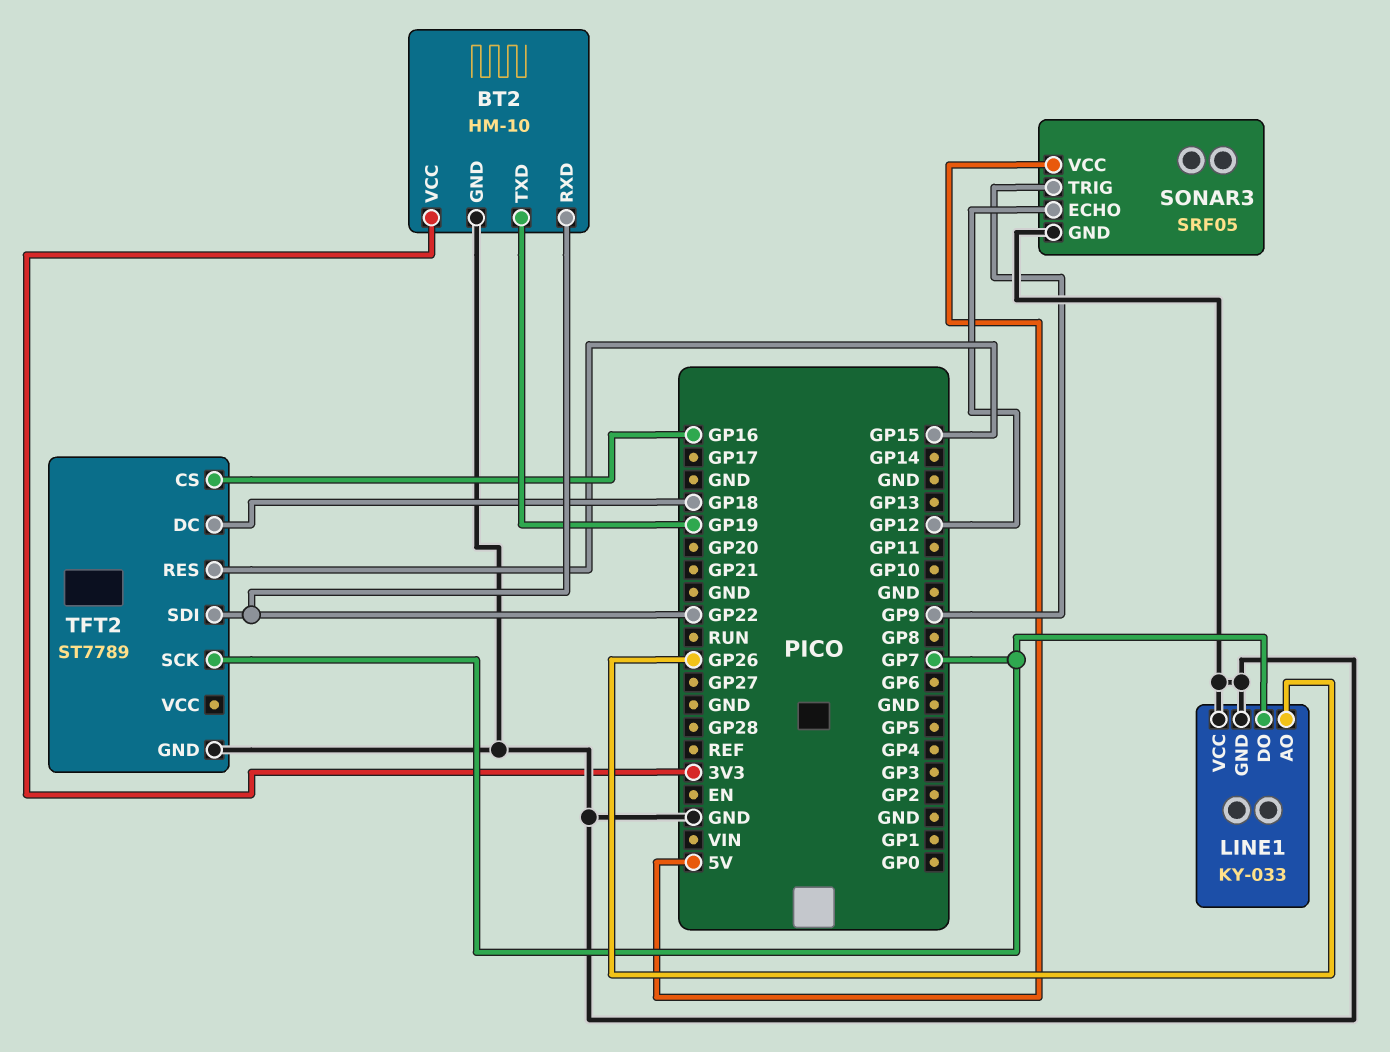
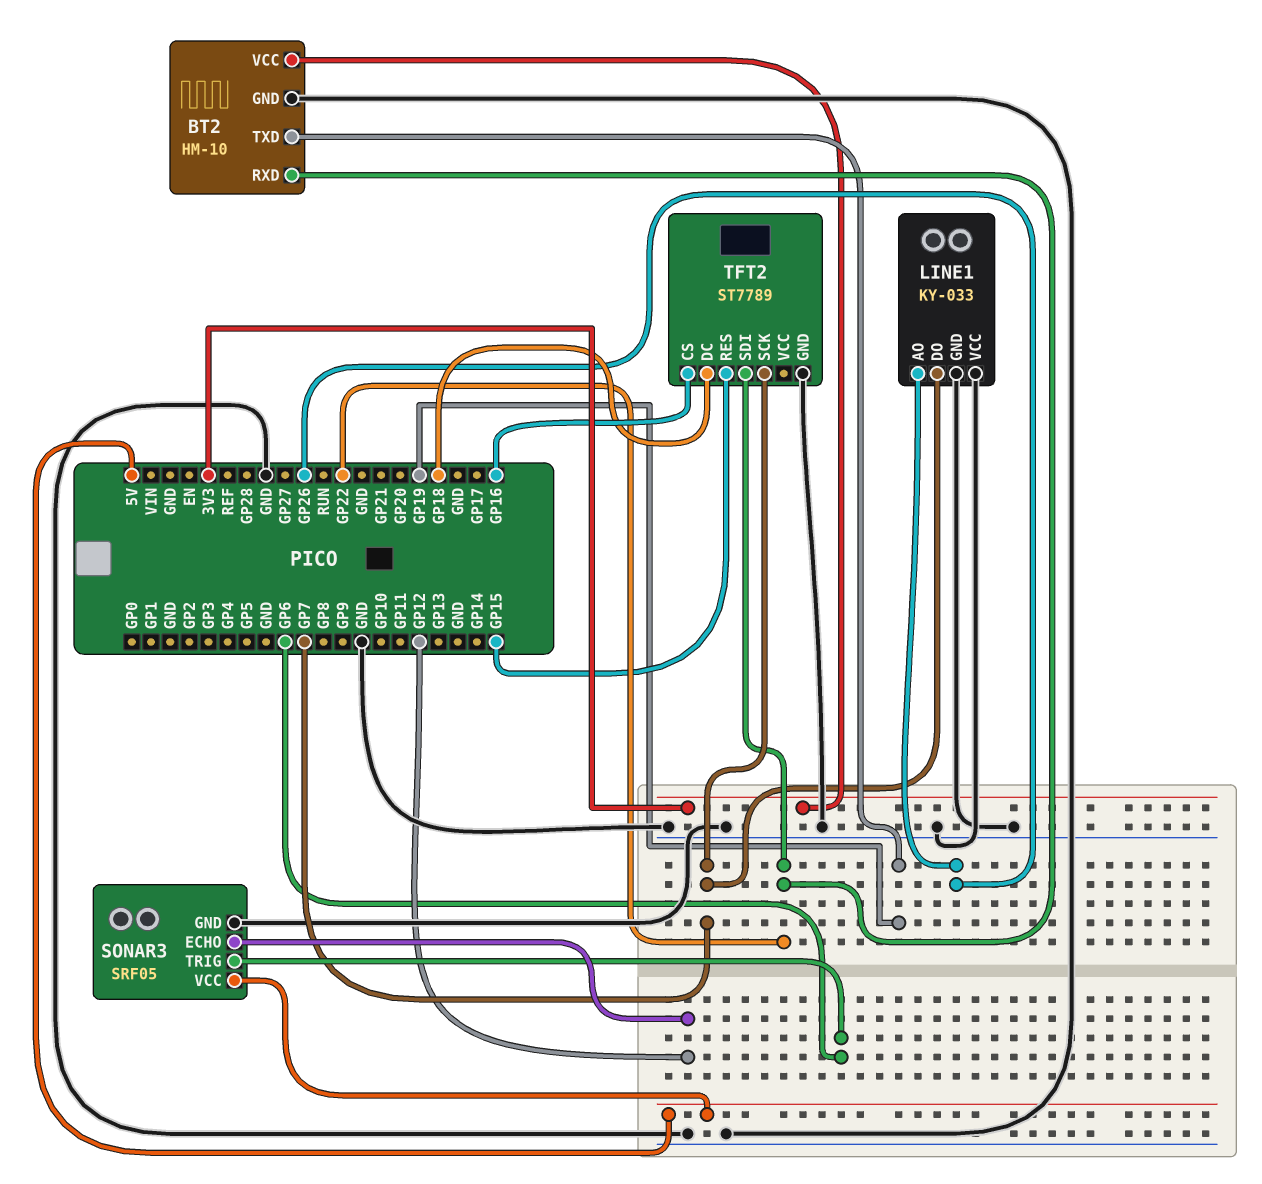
SONAR3 pin TRIG: GP9 -> GP6

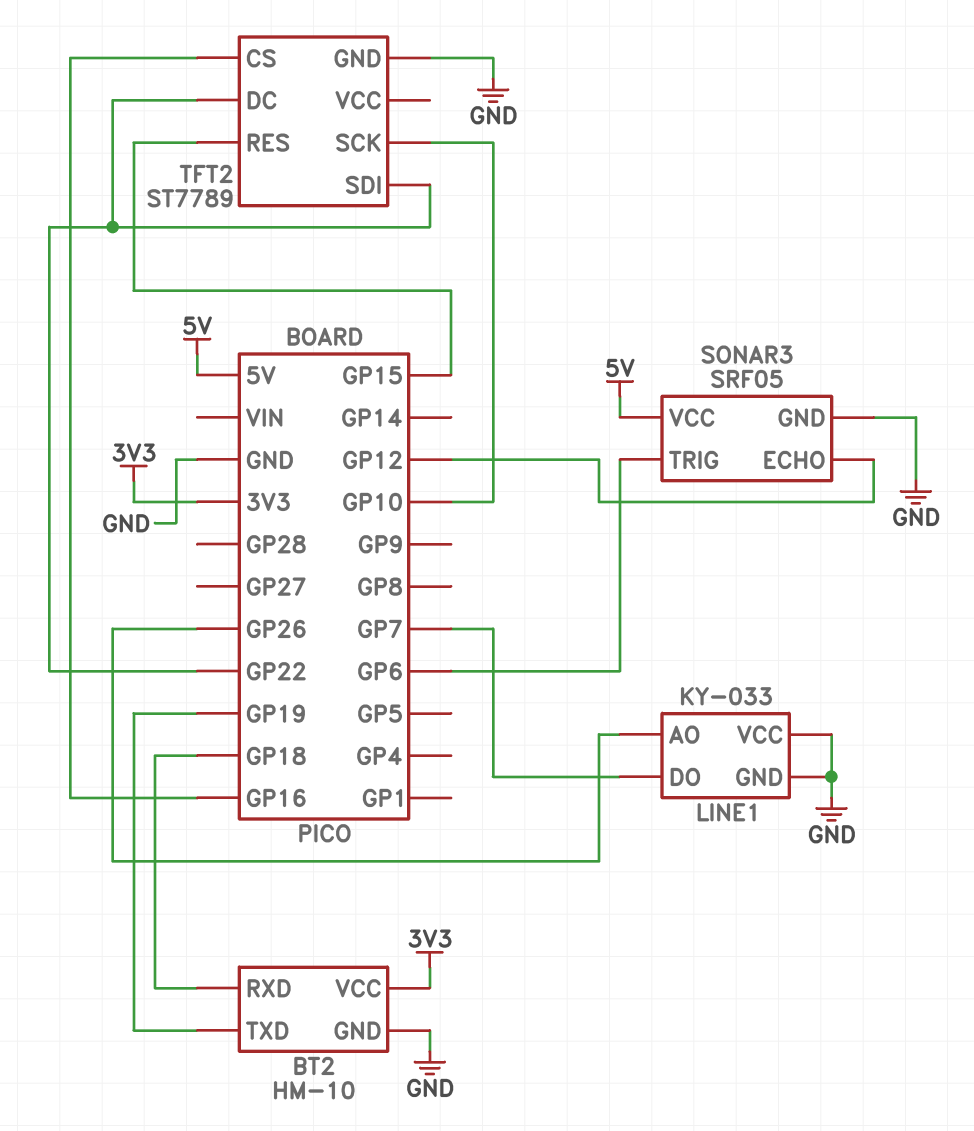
BT2 pin RXD: GP22 -> GP18
TFT2 pin DC: GP18 -> GP22
TFT2 pin SCK: GP7 -> GP10

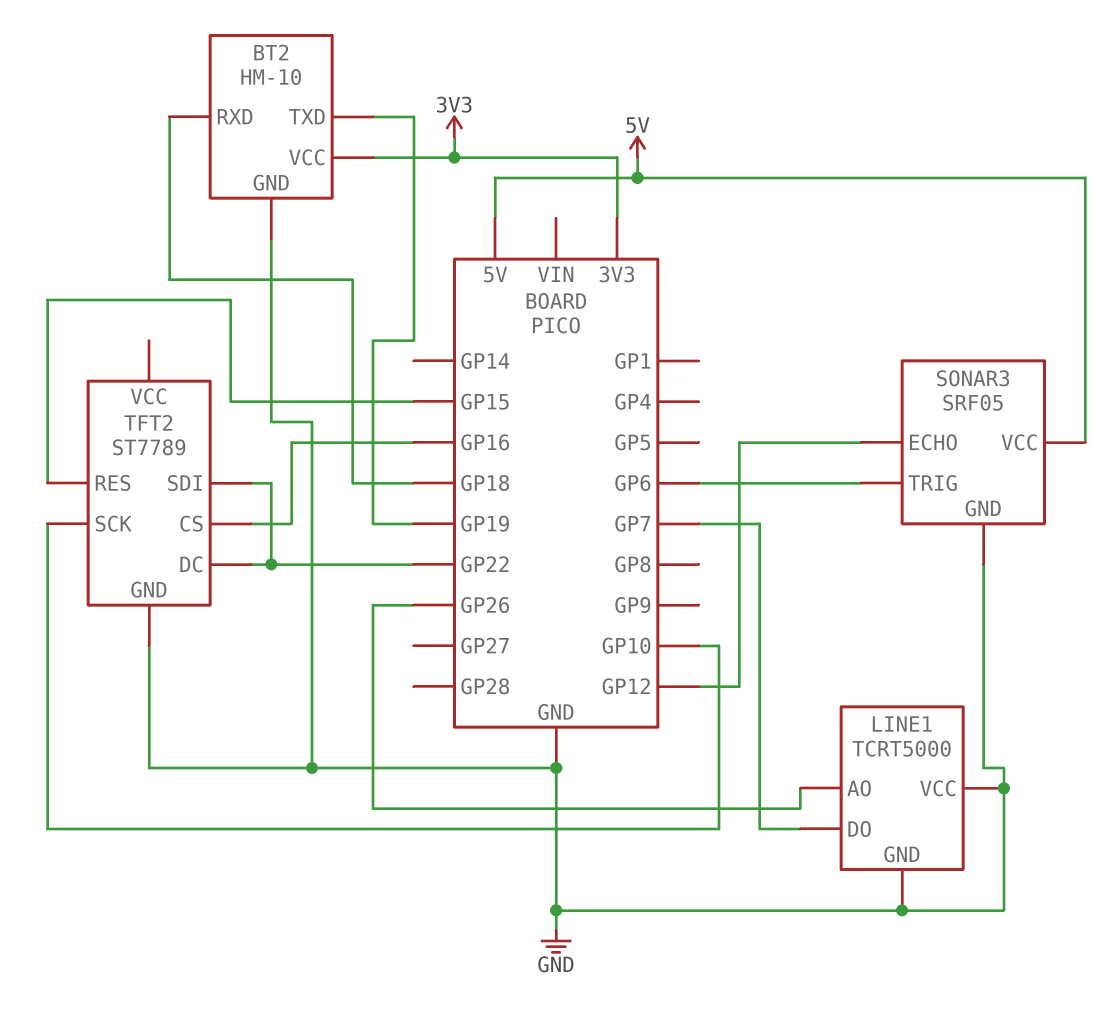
LINE1: KY-033 -> TCRT5000

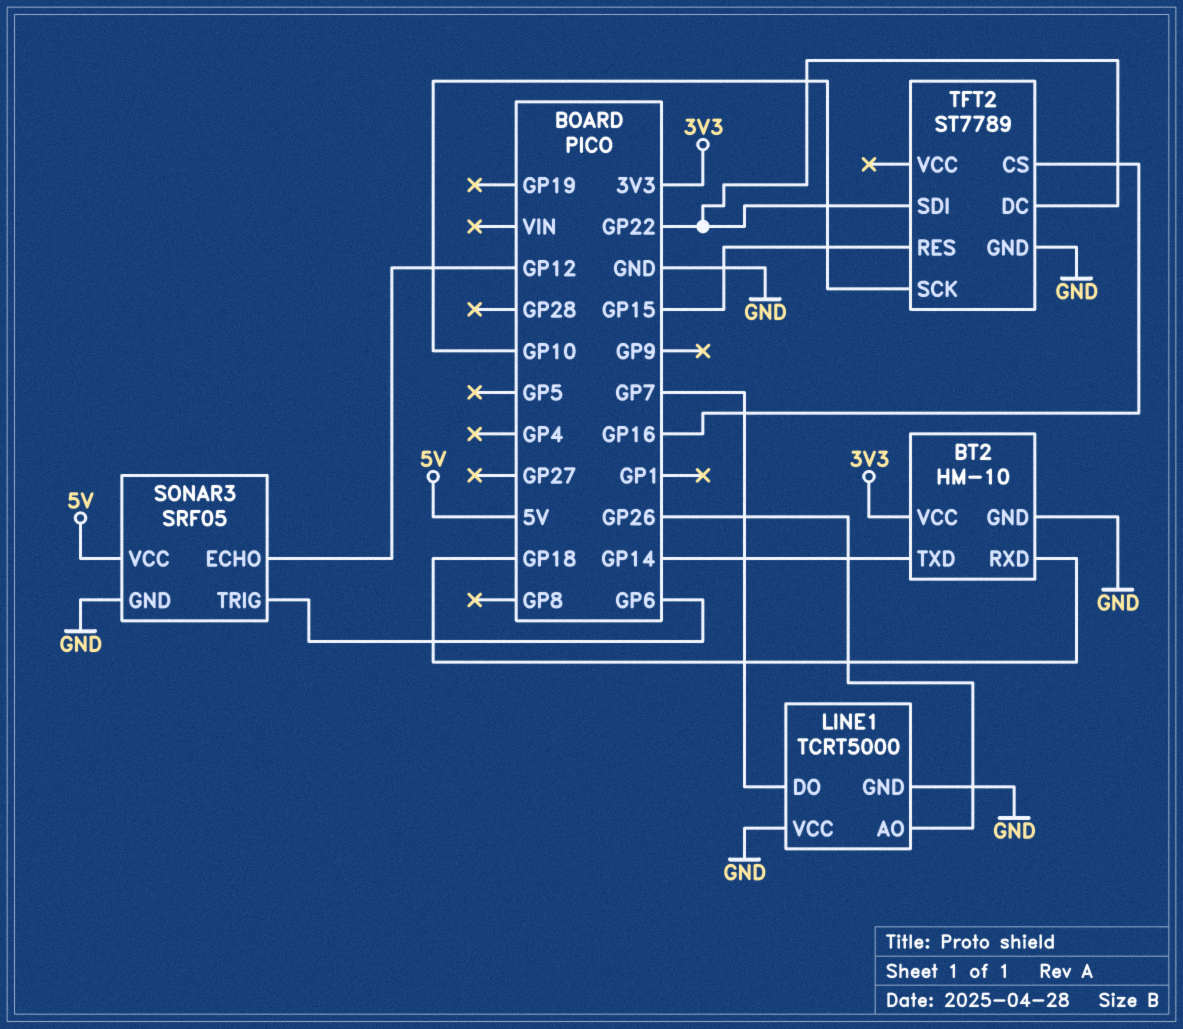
BT2 pin TXD: GP19 -> GP14

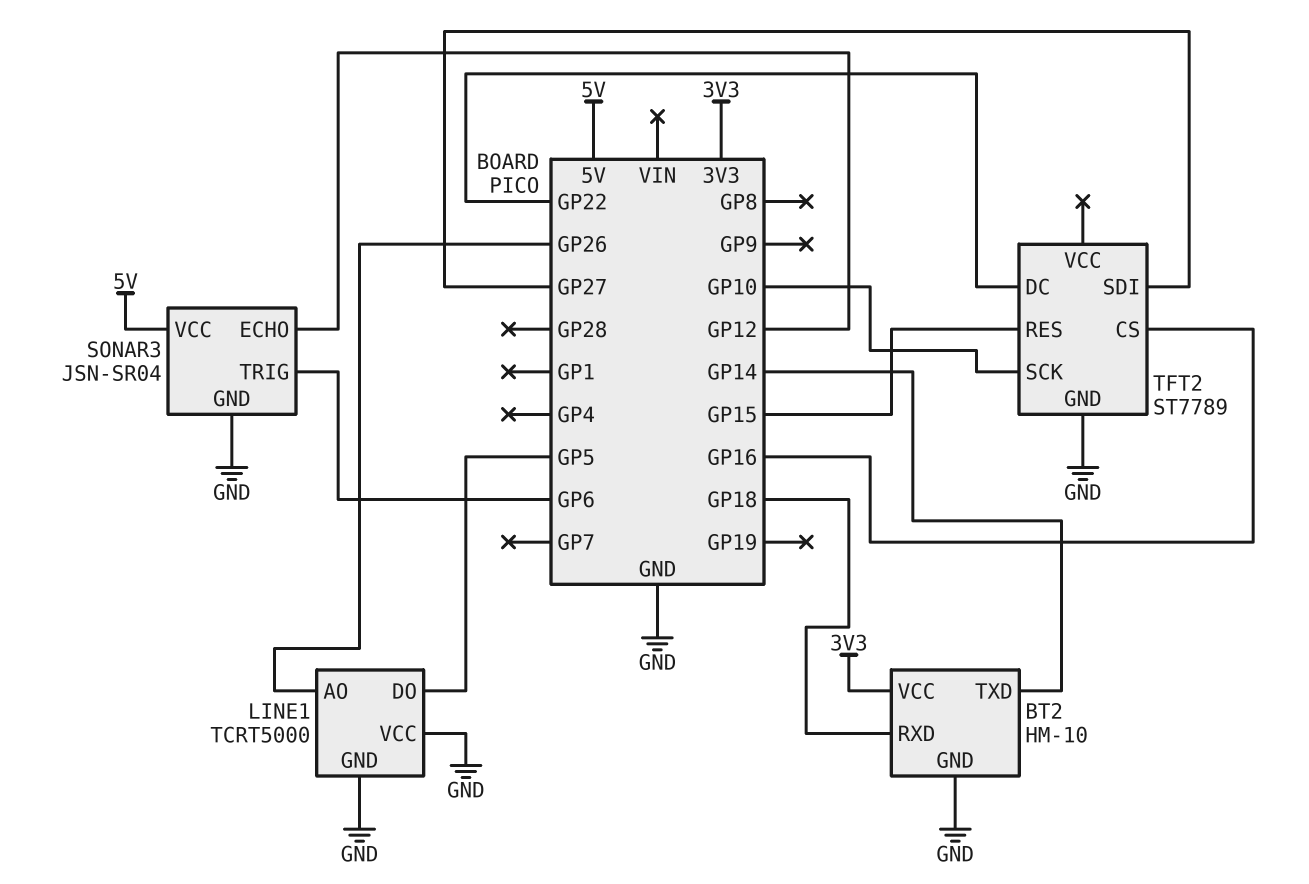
LINE1 pin DO: GP7 -> GP5
SONAR3: SRF05 -> JSN-SR04
TFT2 pin SDI: GP22 -> GP27

